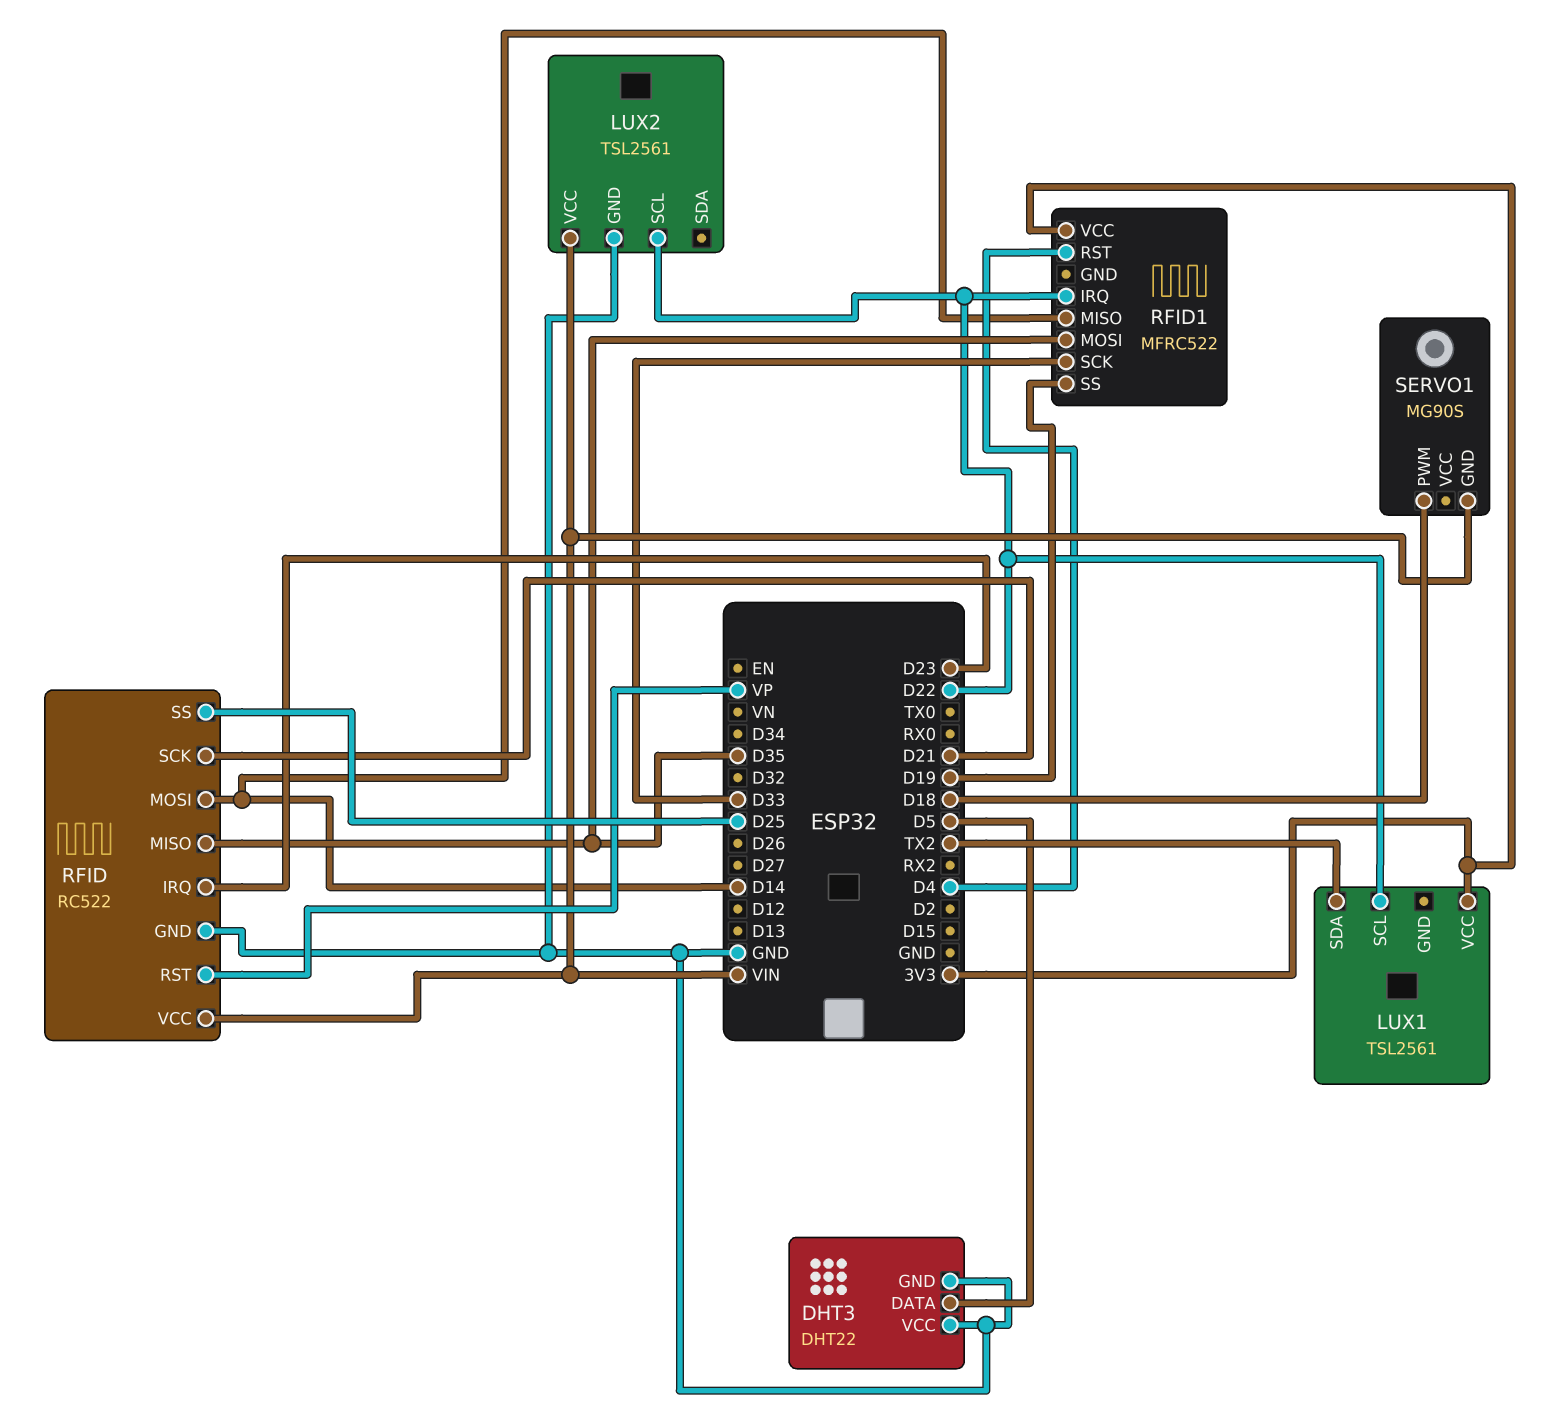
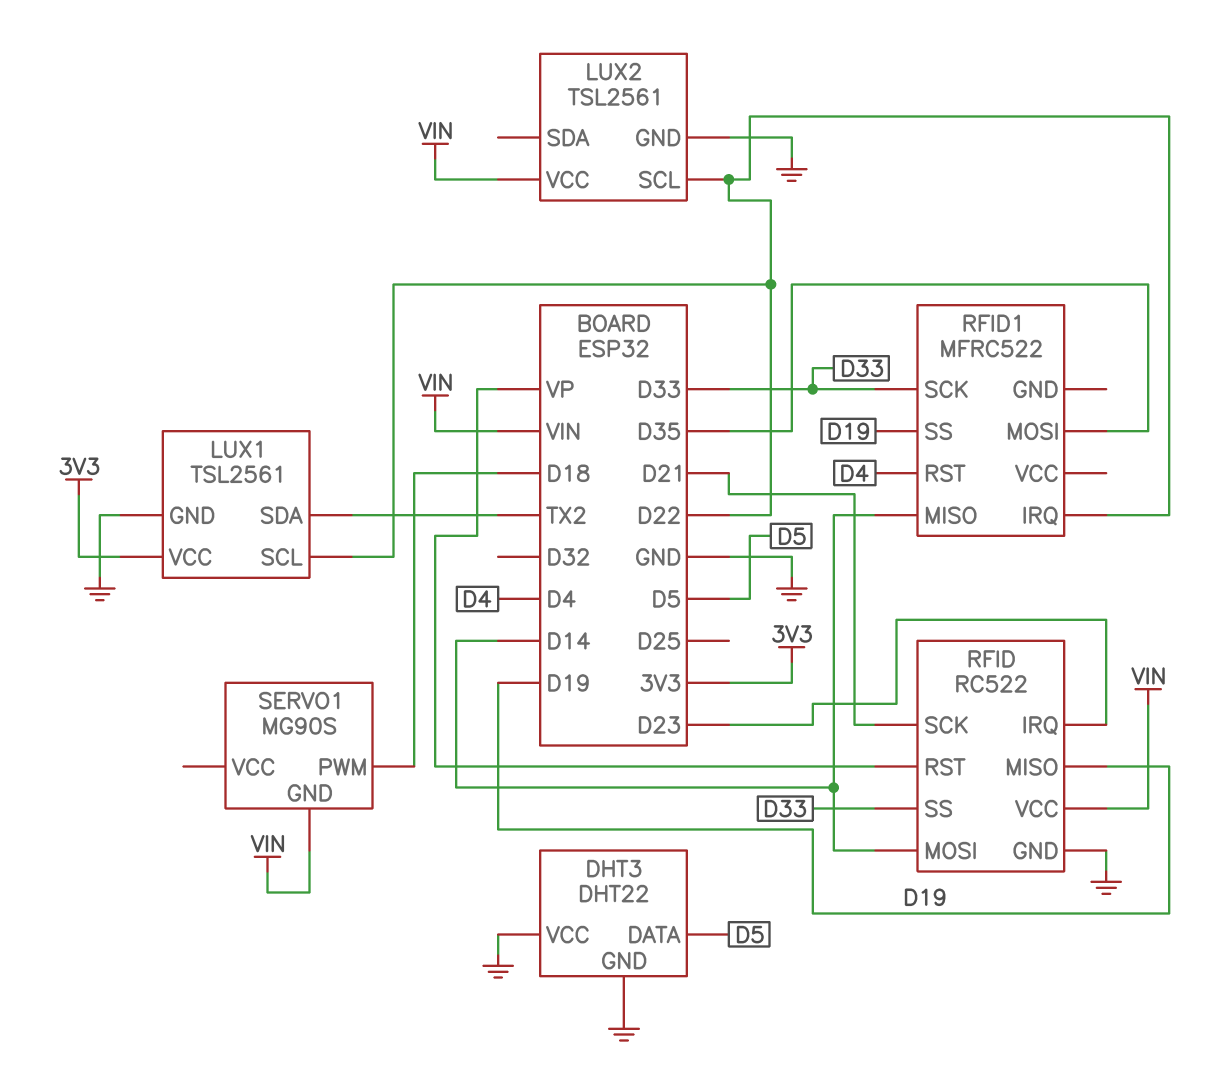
LUX1 pin GND: none -> GND
RFID pin MISO: D35 -> D19
RFID pin SS: D25 -> D33
RFID1 pin VCC: 3V3 -> none

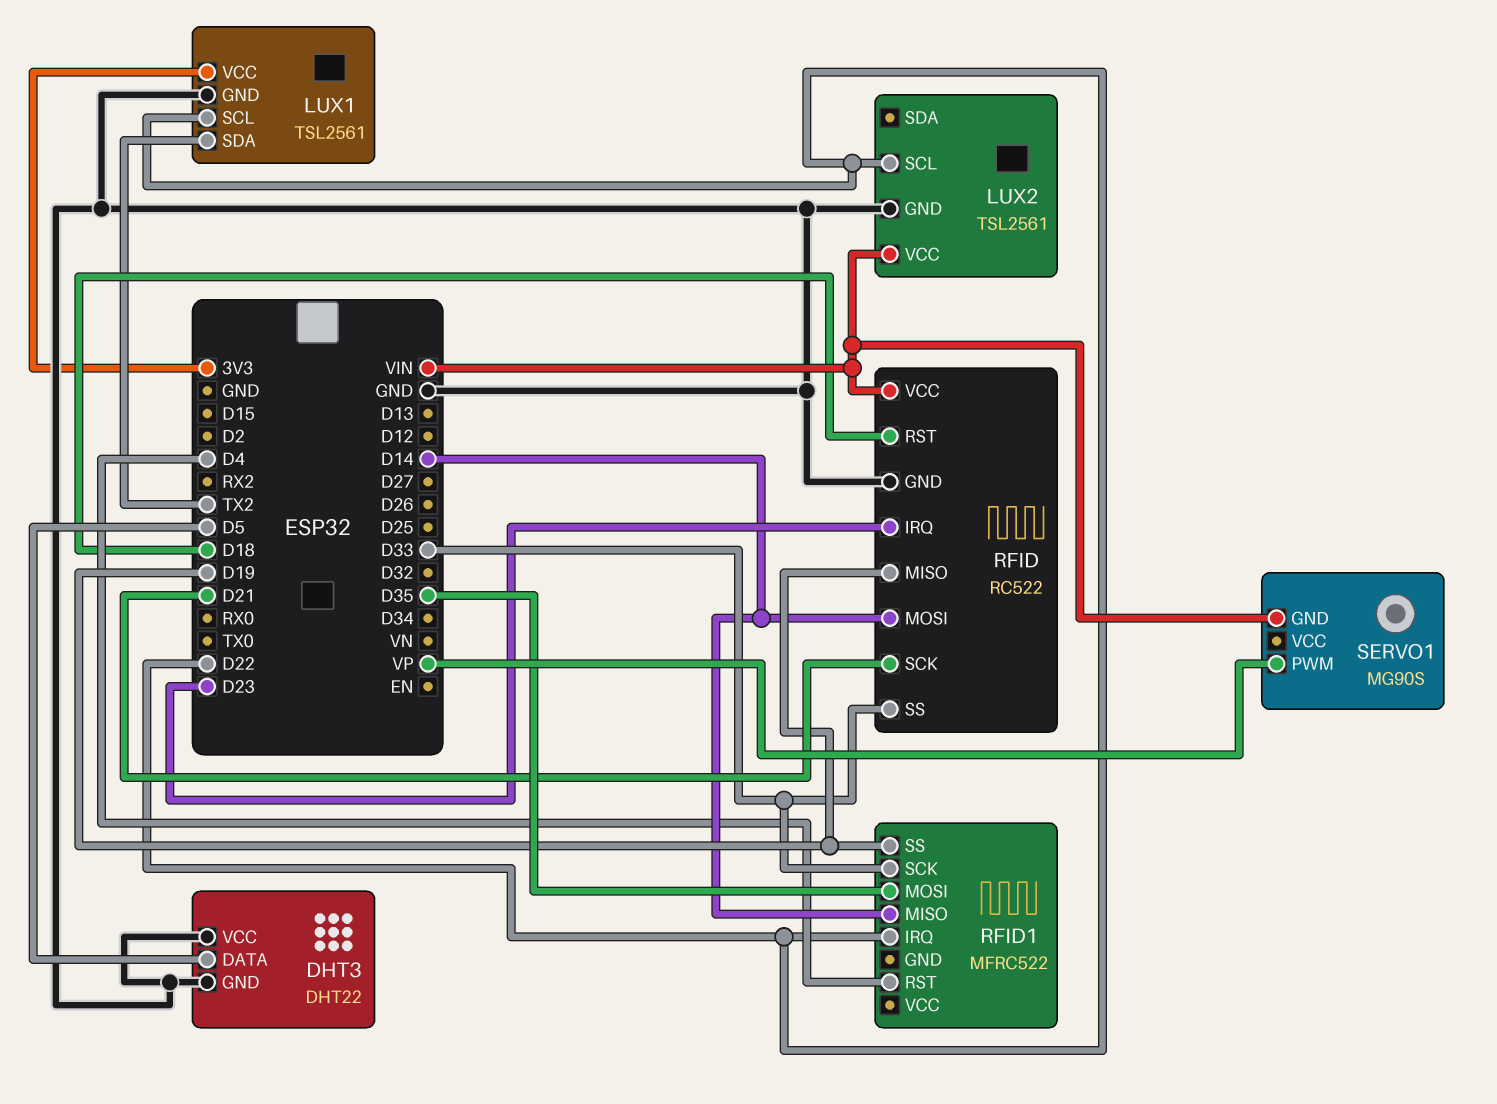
RFID pin RST: VP -> D18
SERVO1 pin PWM: D18 -> VP

